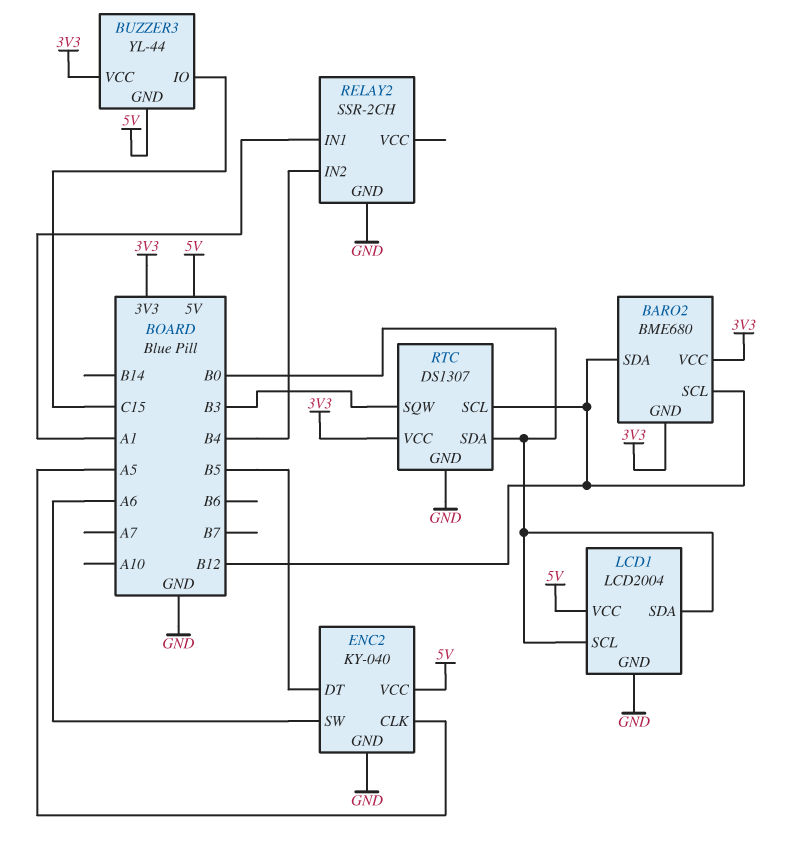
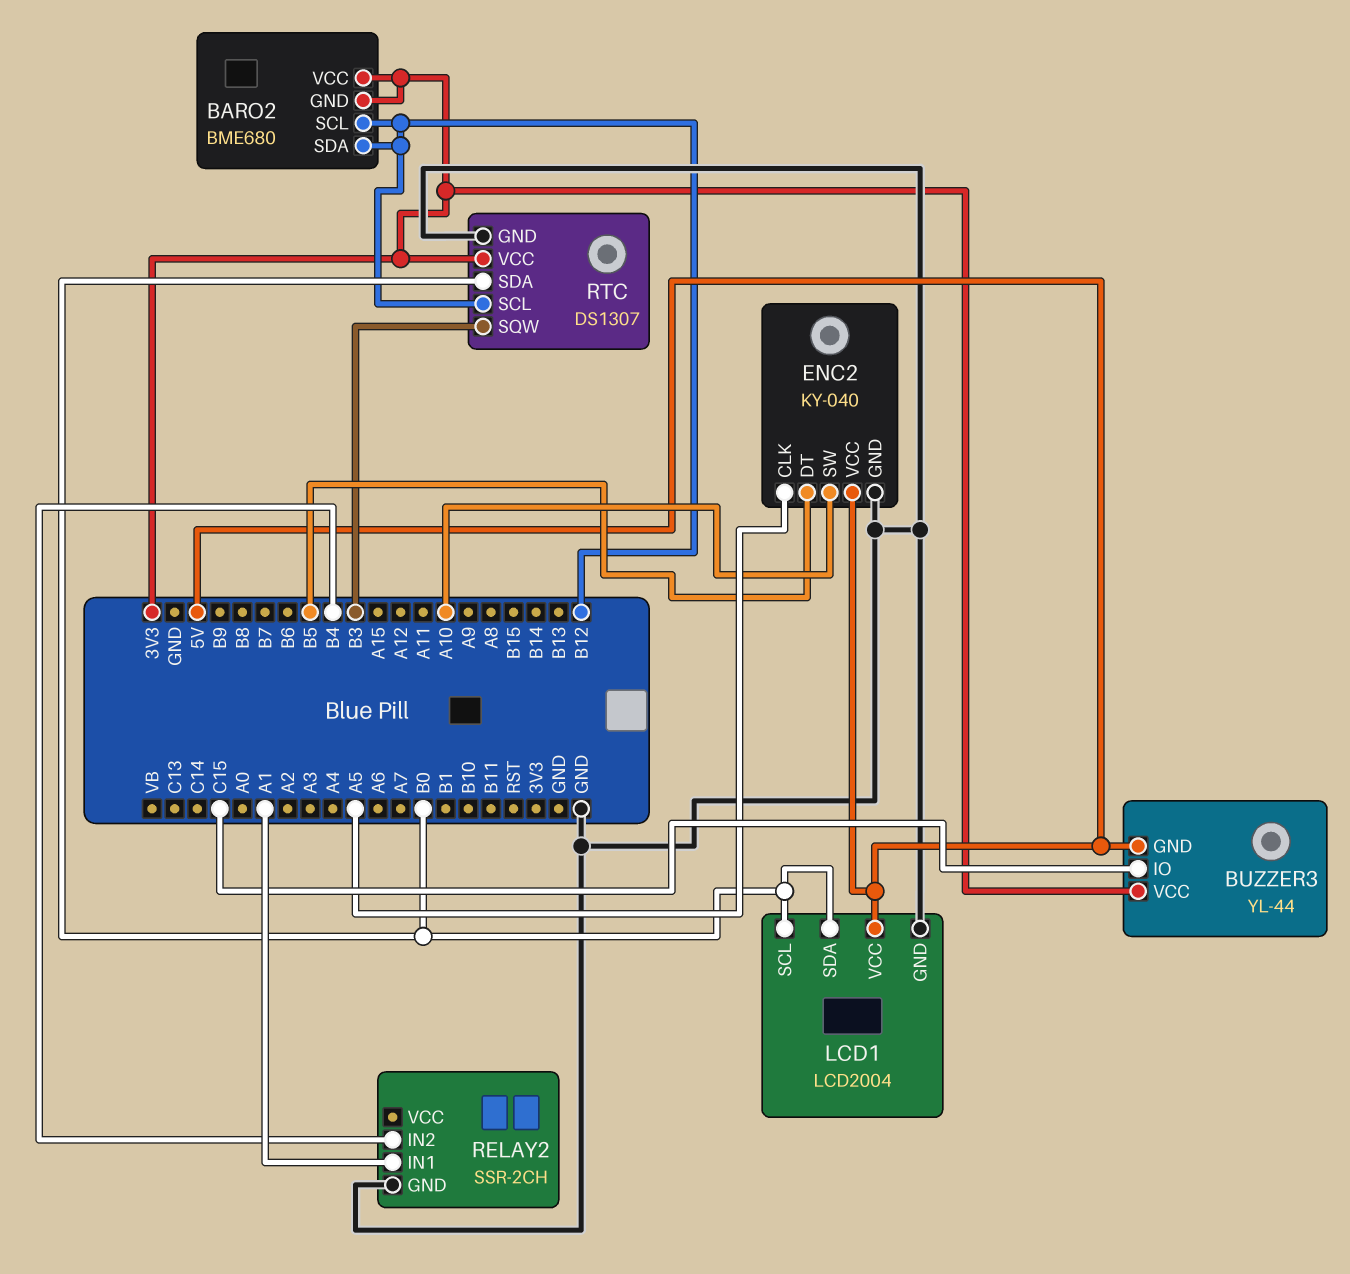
ENC2 pin SW: A6 -> A10

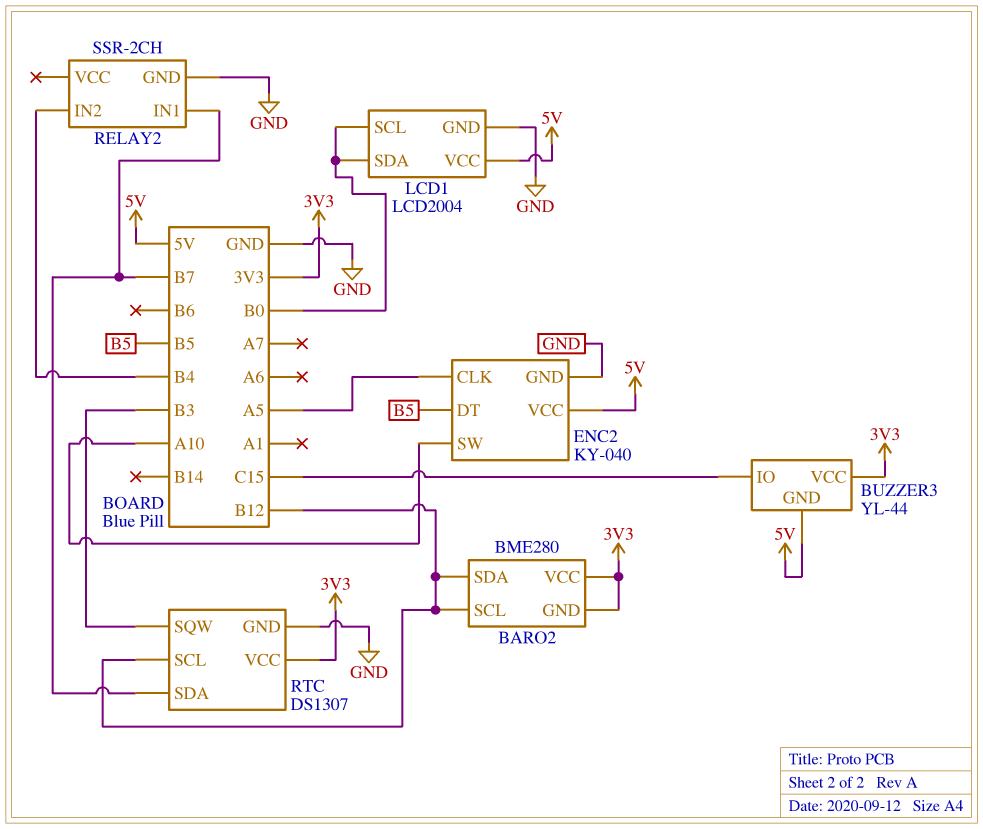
BARO2: BME680 -> BME280
RELAY2 pin IN1: A1 -> B7
RTC pin SDA: B0 -> B7

